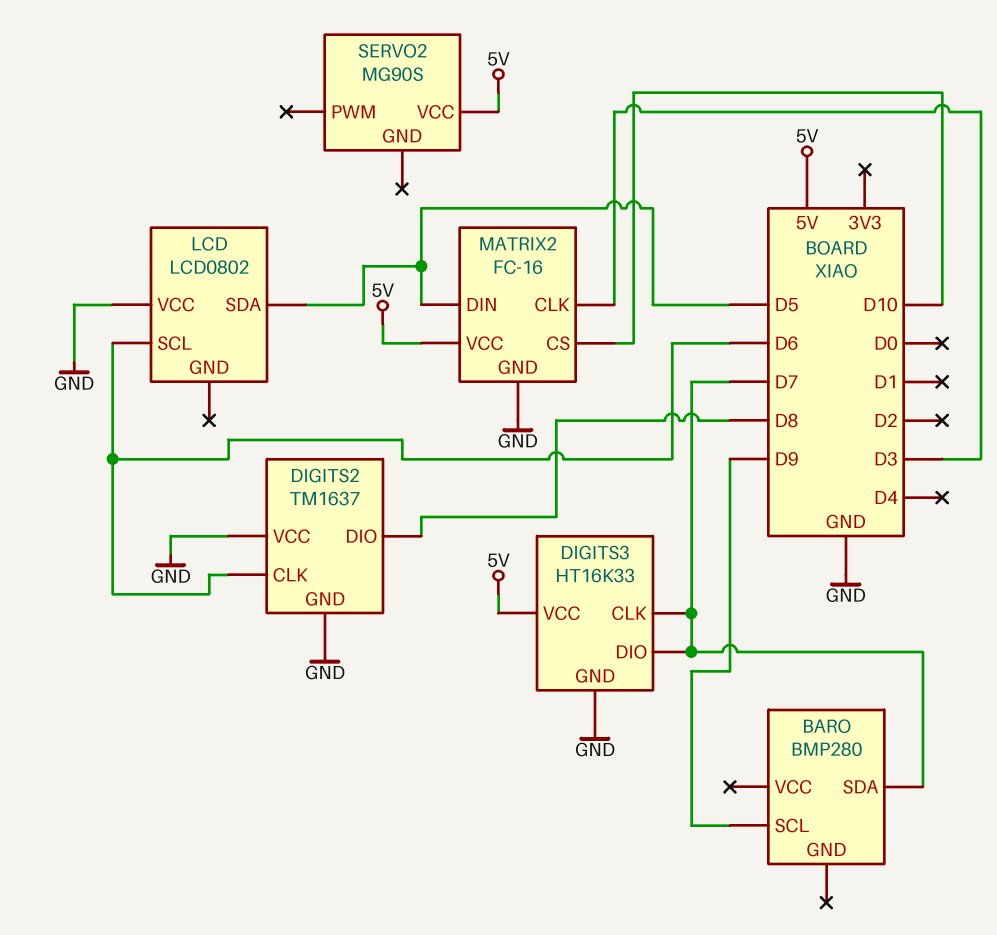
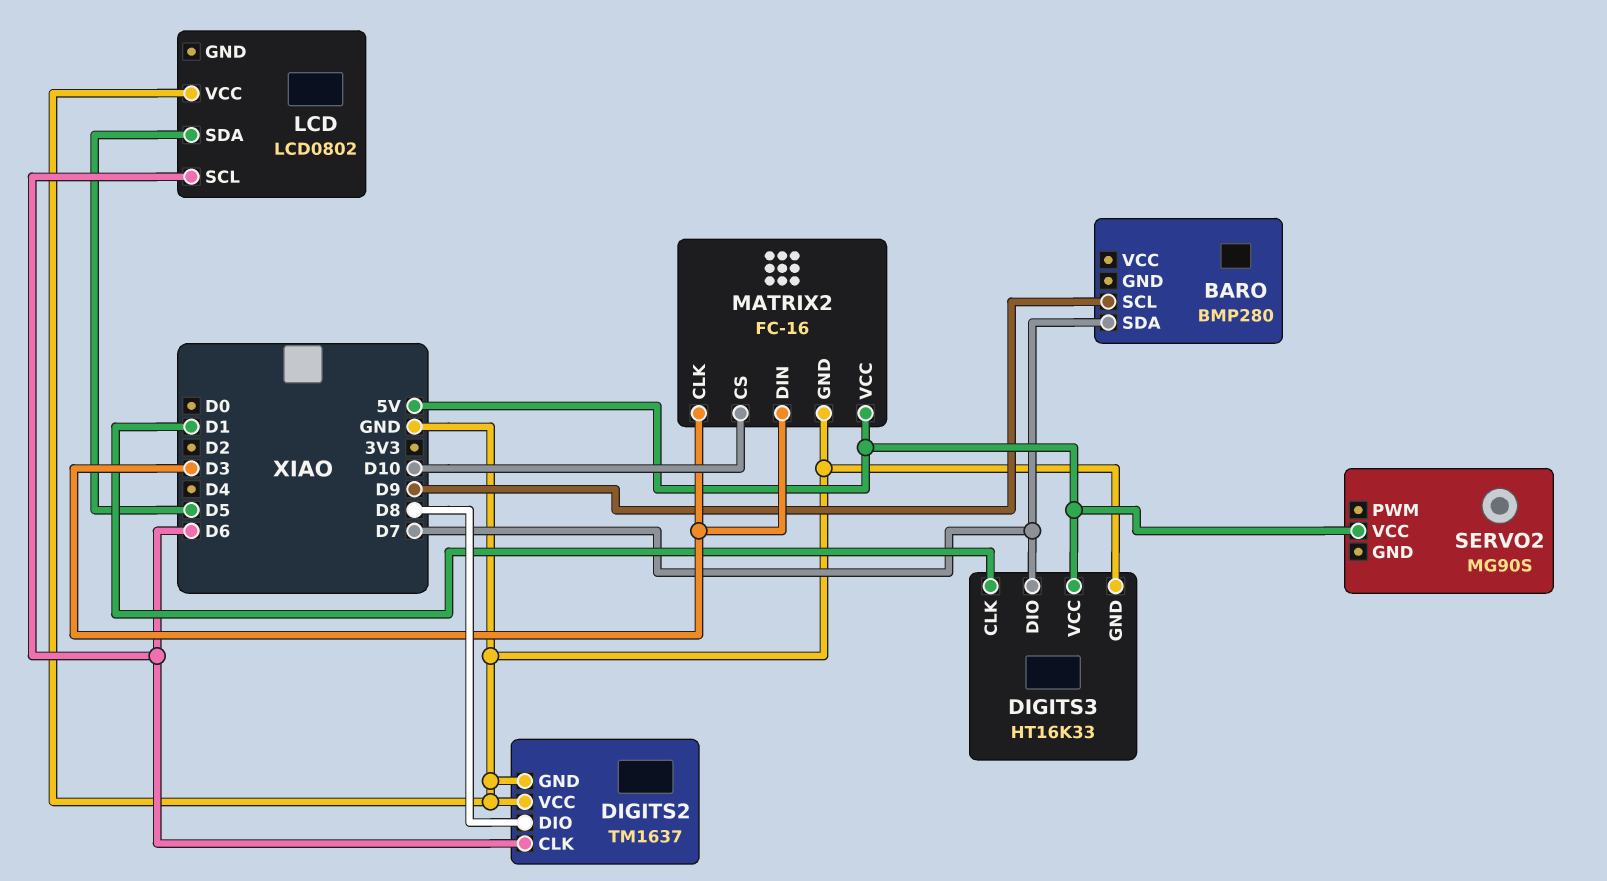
DIGITS3 pin CLK: D7 -> D1
MATRIX2 pin DIN: D5 -> D3

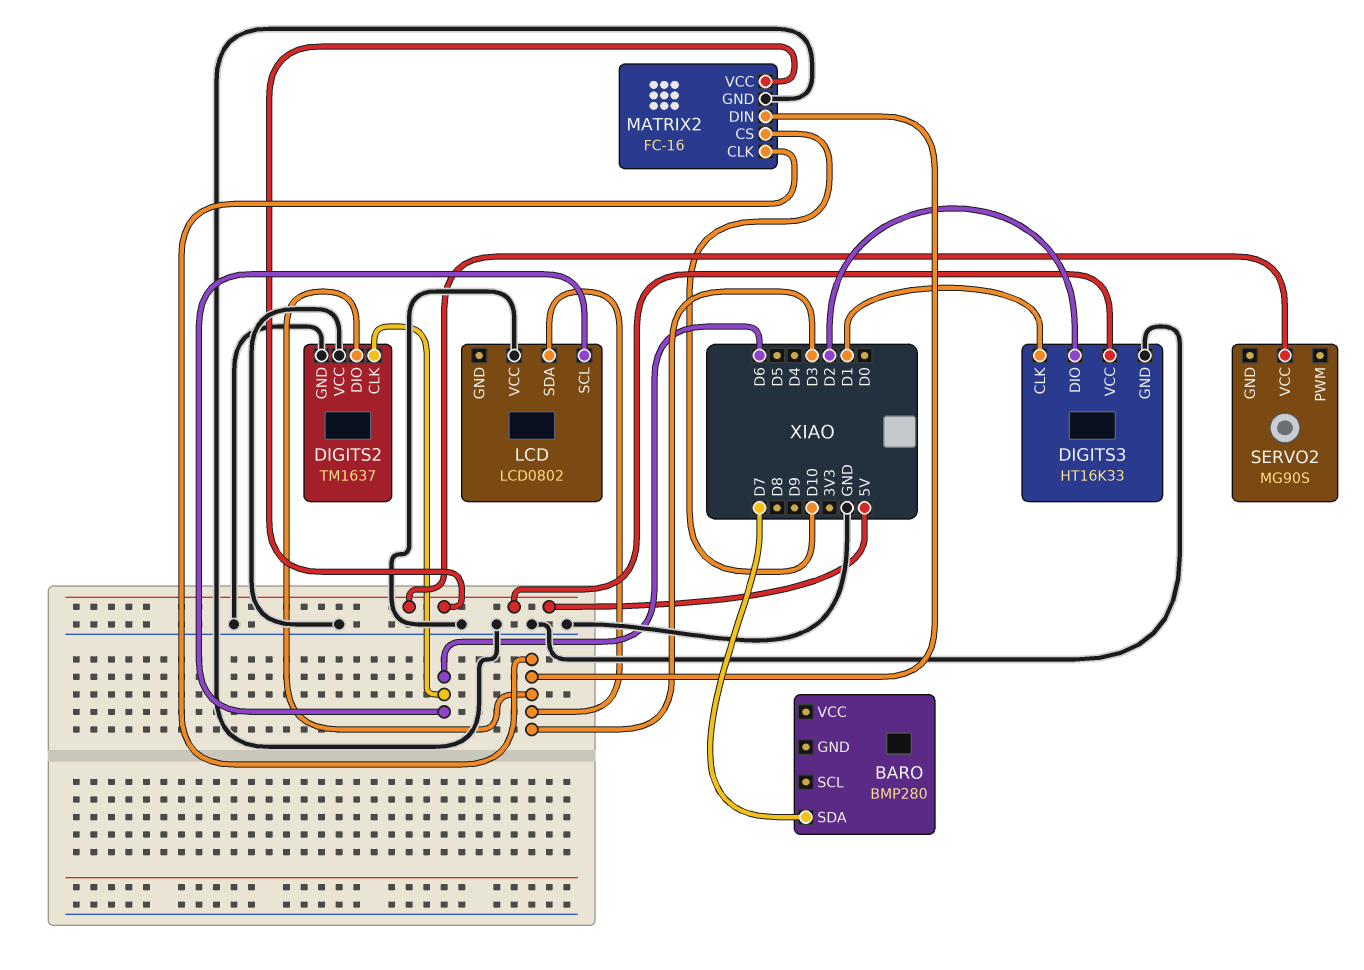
BARO pin SCL: D9 -> none
DIGITS2 pin DIO: D8 -> D3
DIGITS3 pin DIO: D7 -> D2
LCD pin SDA: D5 -> D3

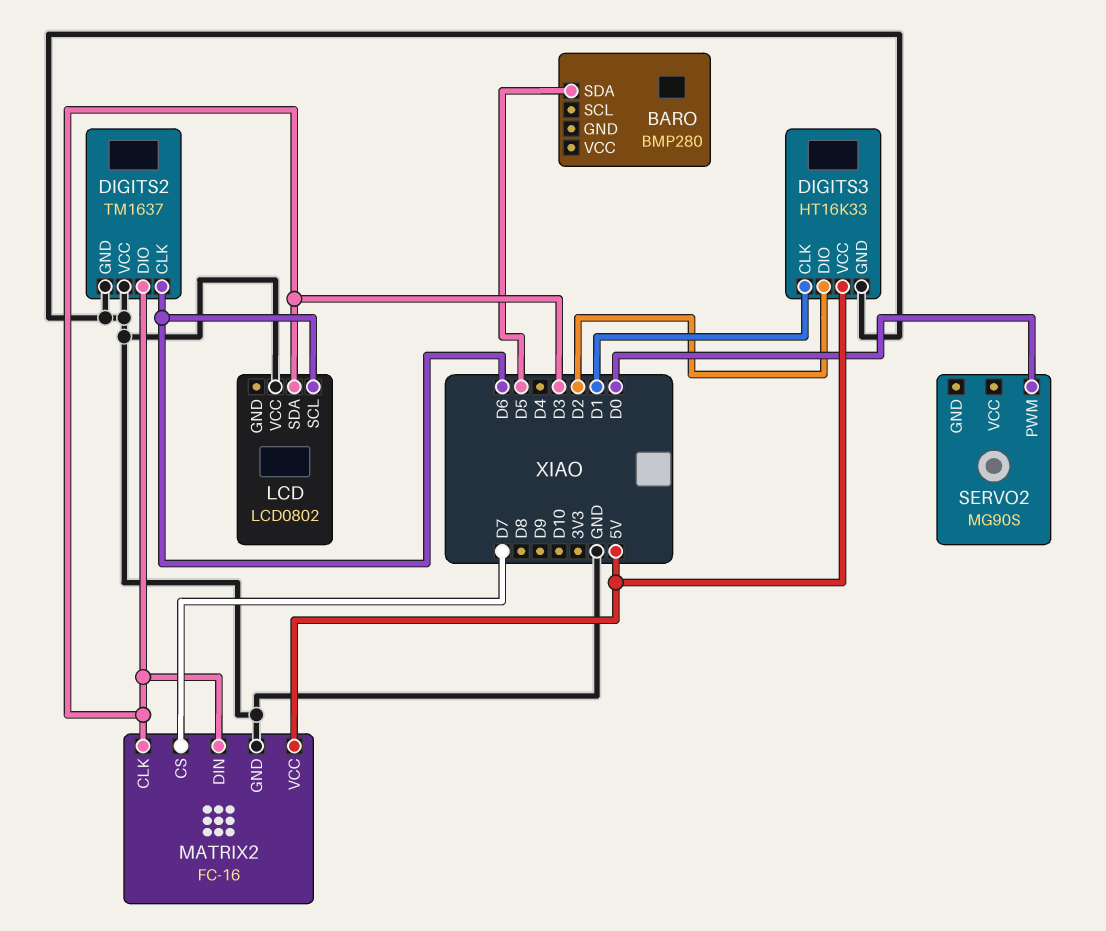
BARO pin SDA: D7 -> D5
MATRIX2 pin CS: D10 -> D7
SERVO2 pin PWM: none -> D0
SERVO2 pin VCC: 5V -> none

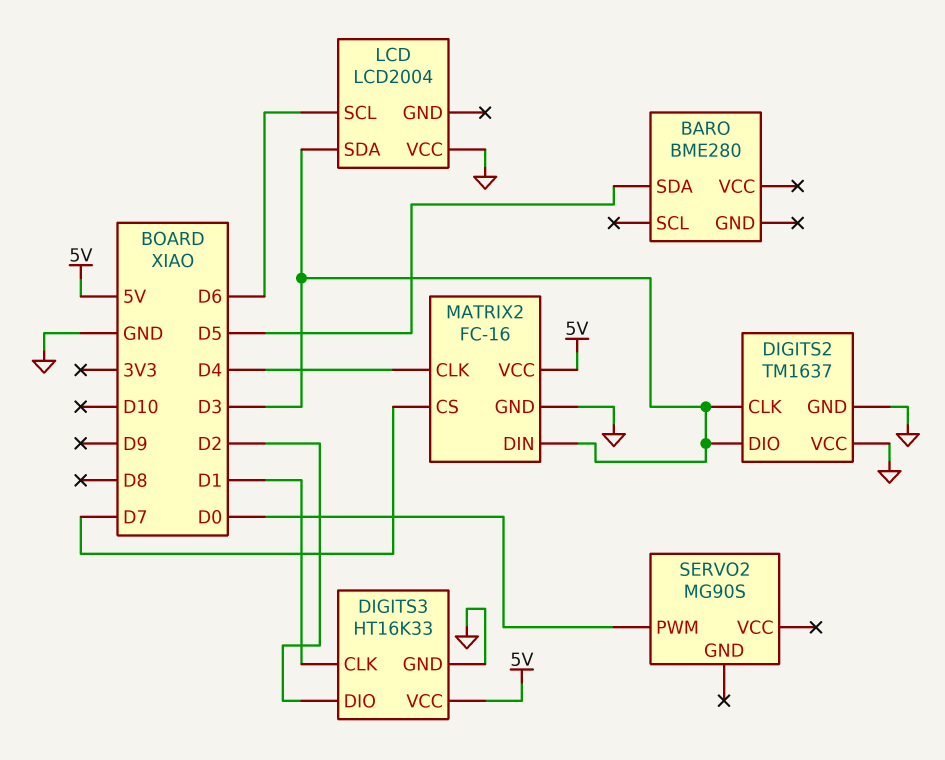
BARO: BMP280 -> BME280
DIGITS2 pin CLK: D6 -> D3
LCD: LCD0802 -> LCD2004
MATRIX2 pin CLK: D3 -> D4

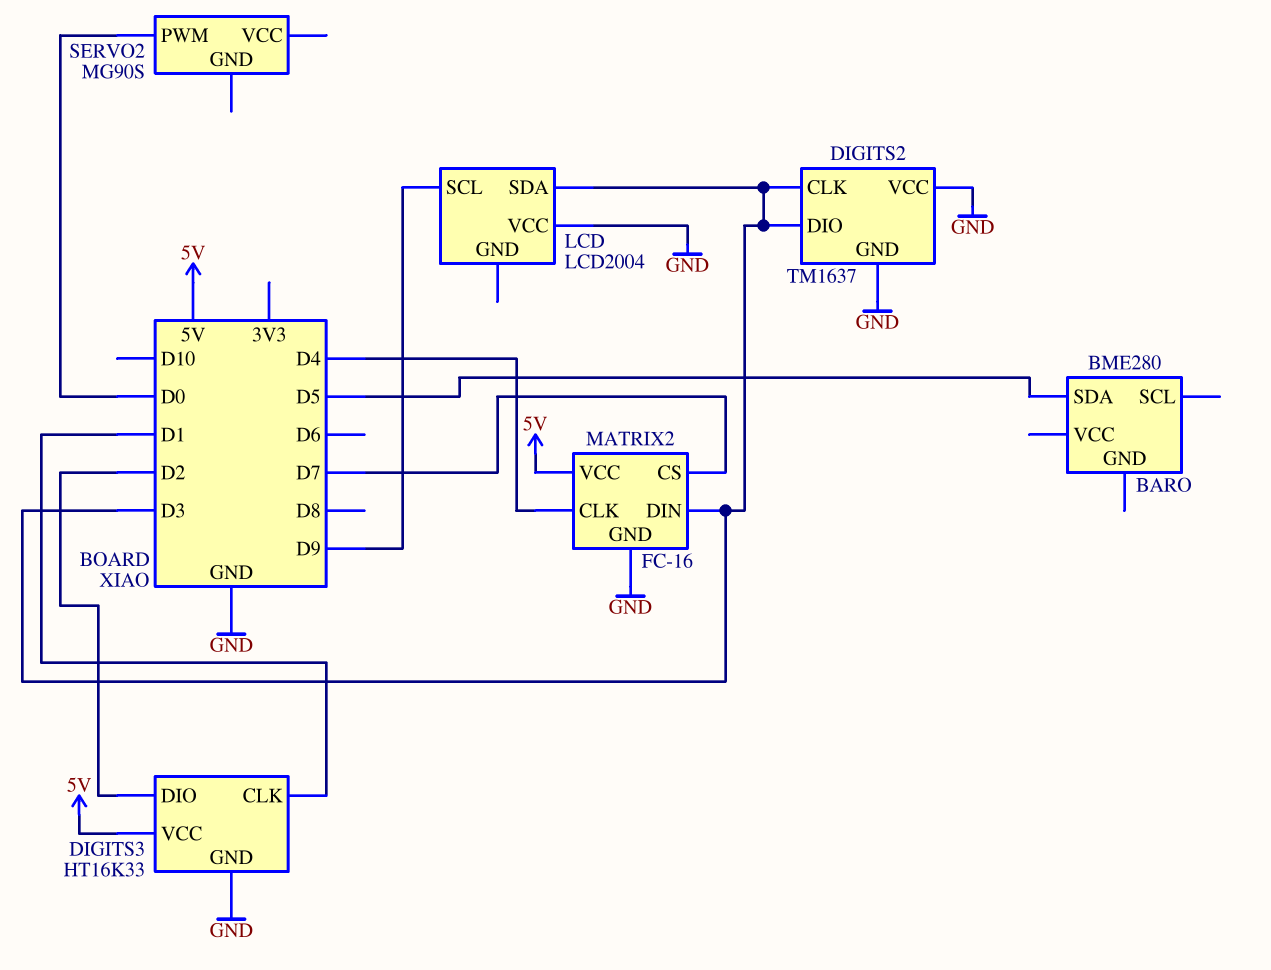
LCD pin SCL: D6 -> D9

